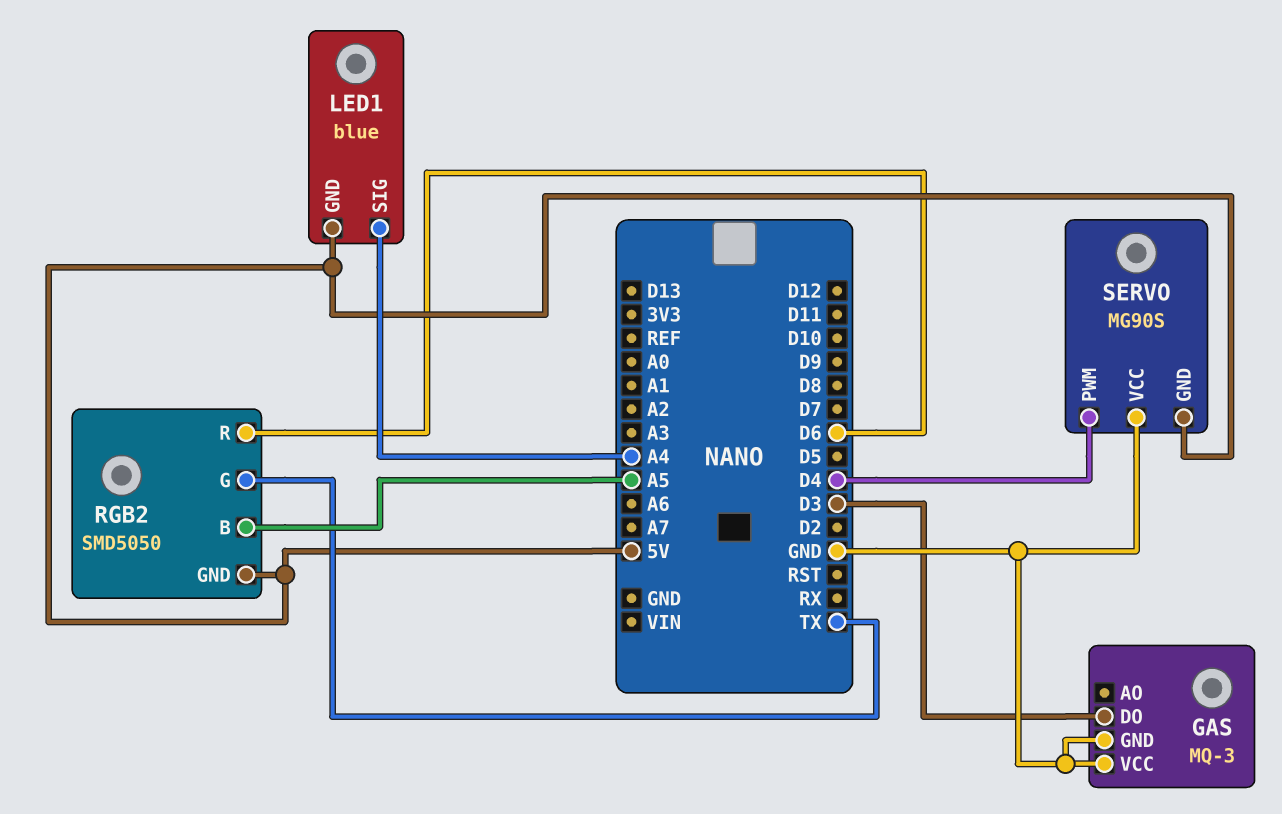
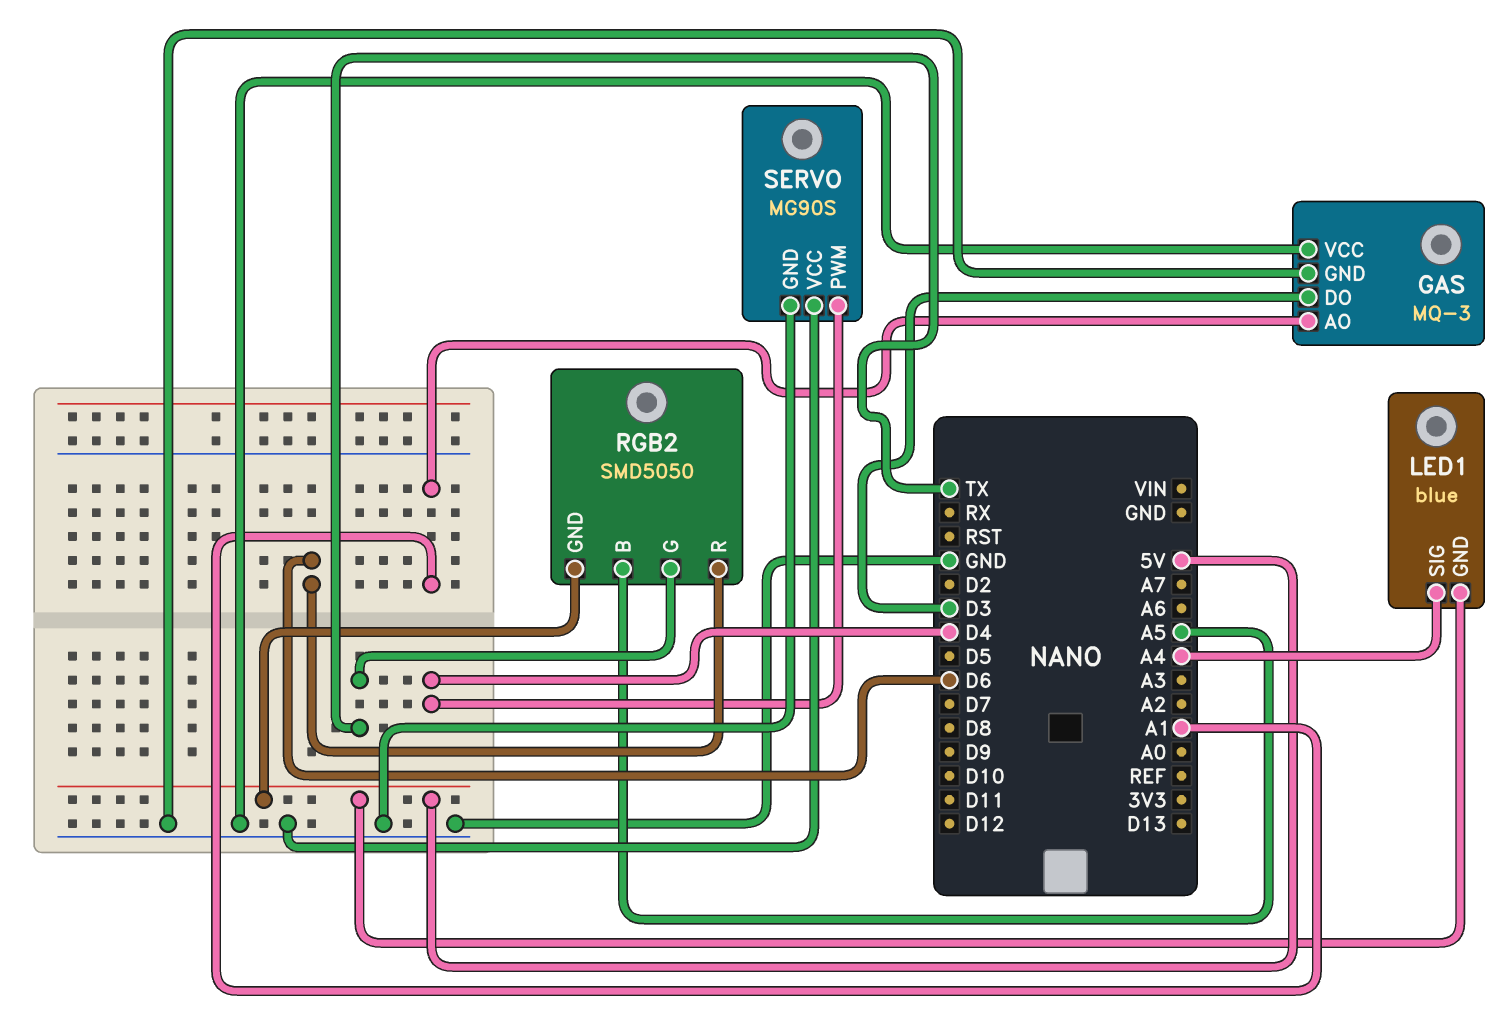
GAS pin AO: none -> A1
SERVO pin GND: 5V -> GND

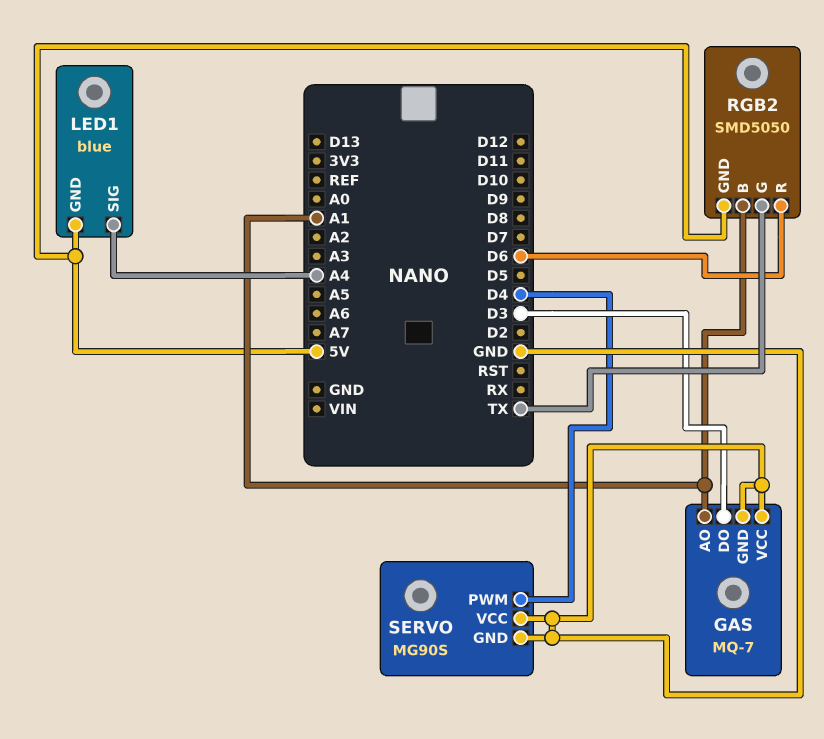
GAS: MQ-3 -> MQ-7
RGB2 pin B: A5 -> A1

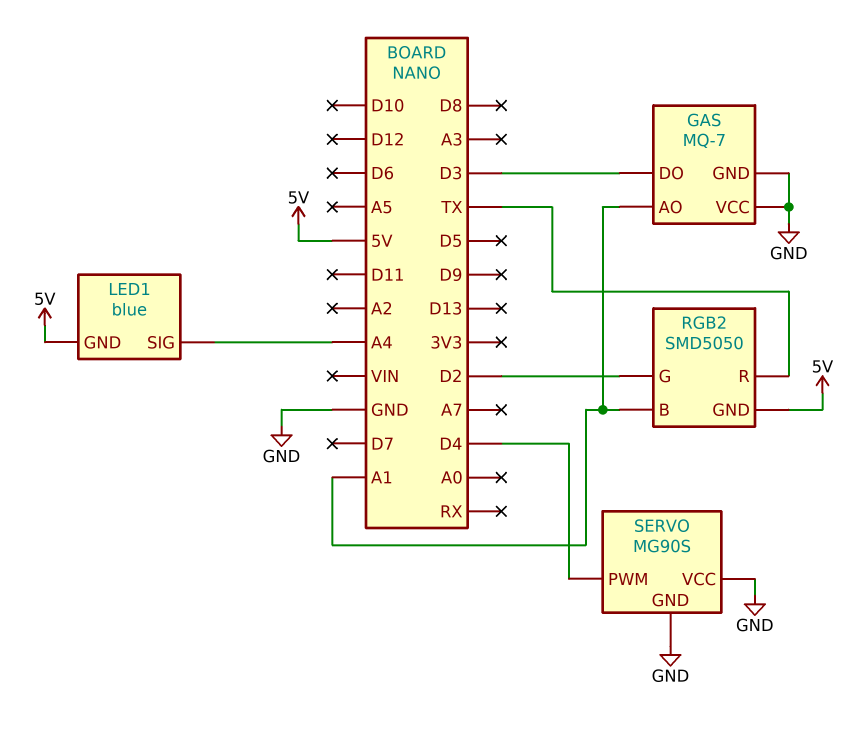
RGB2 pin G: TX -> D2
RGB2 pin R: D6 -> TX

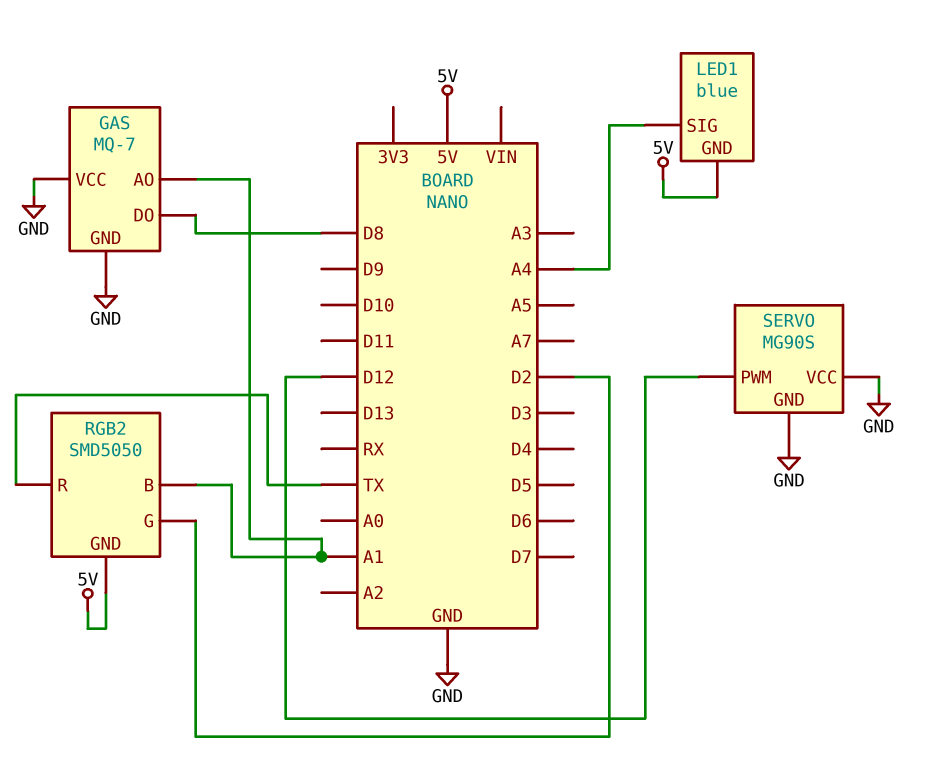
GAS pin DO: D3 -> D8
SERVO pin PWM: D4 -> D12

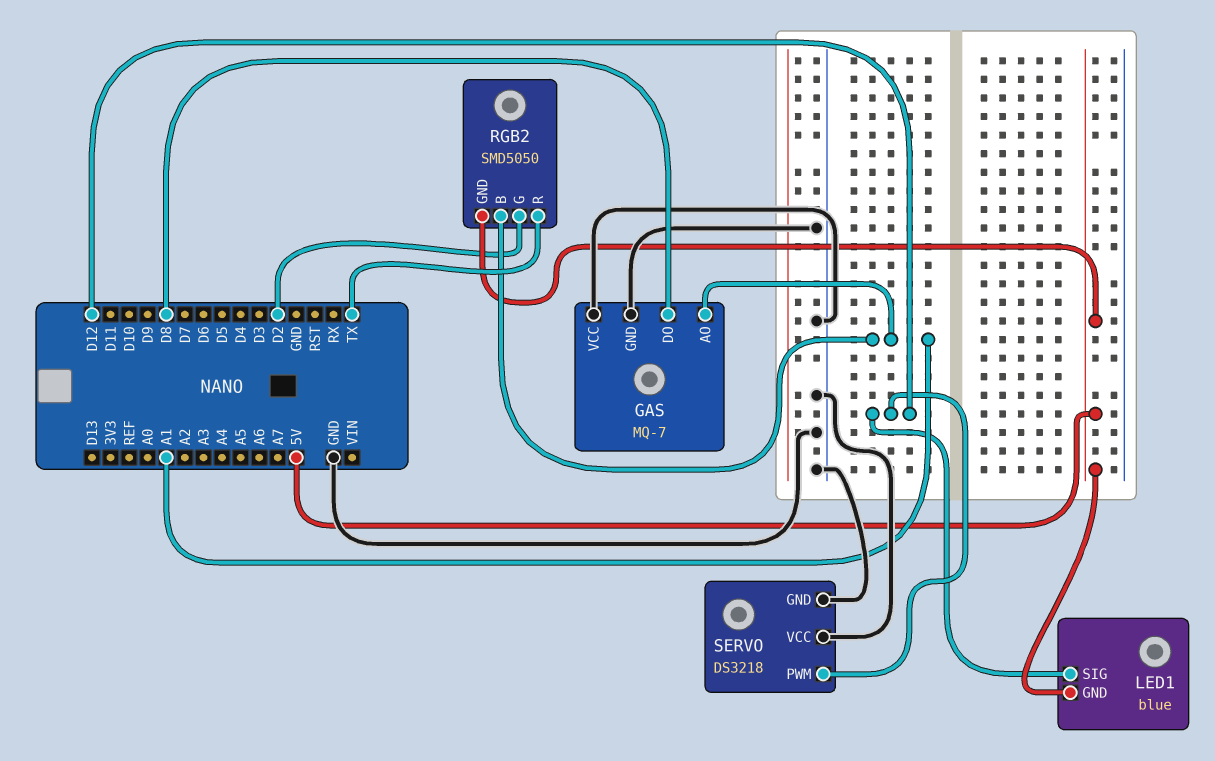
LED1 pin SIG: A4 -> D12
SERVO: MG90S -> DS3218

